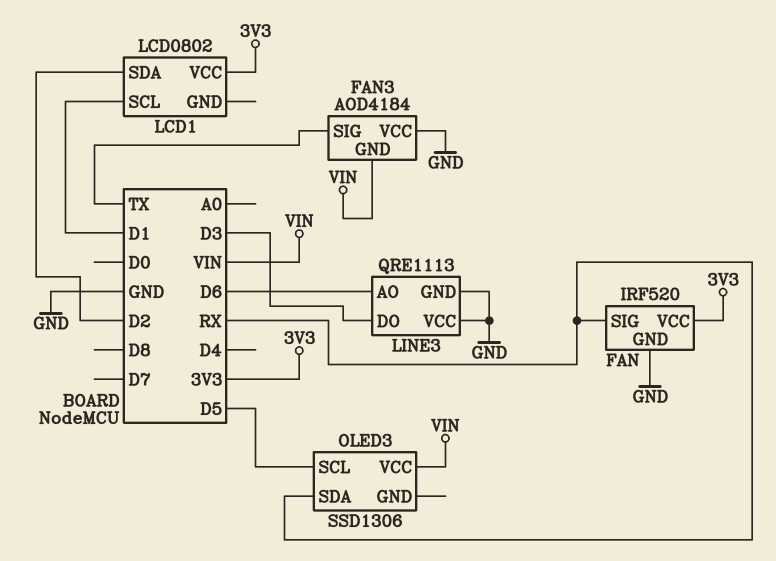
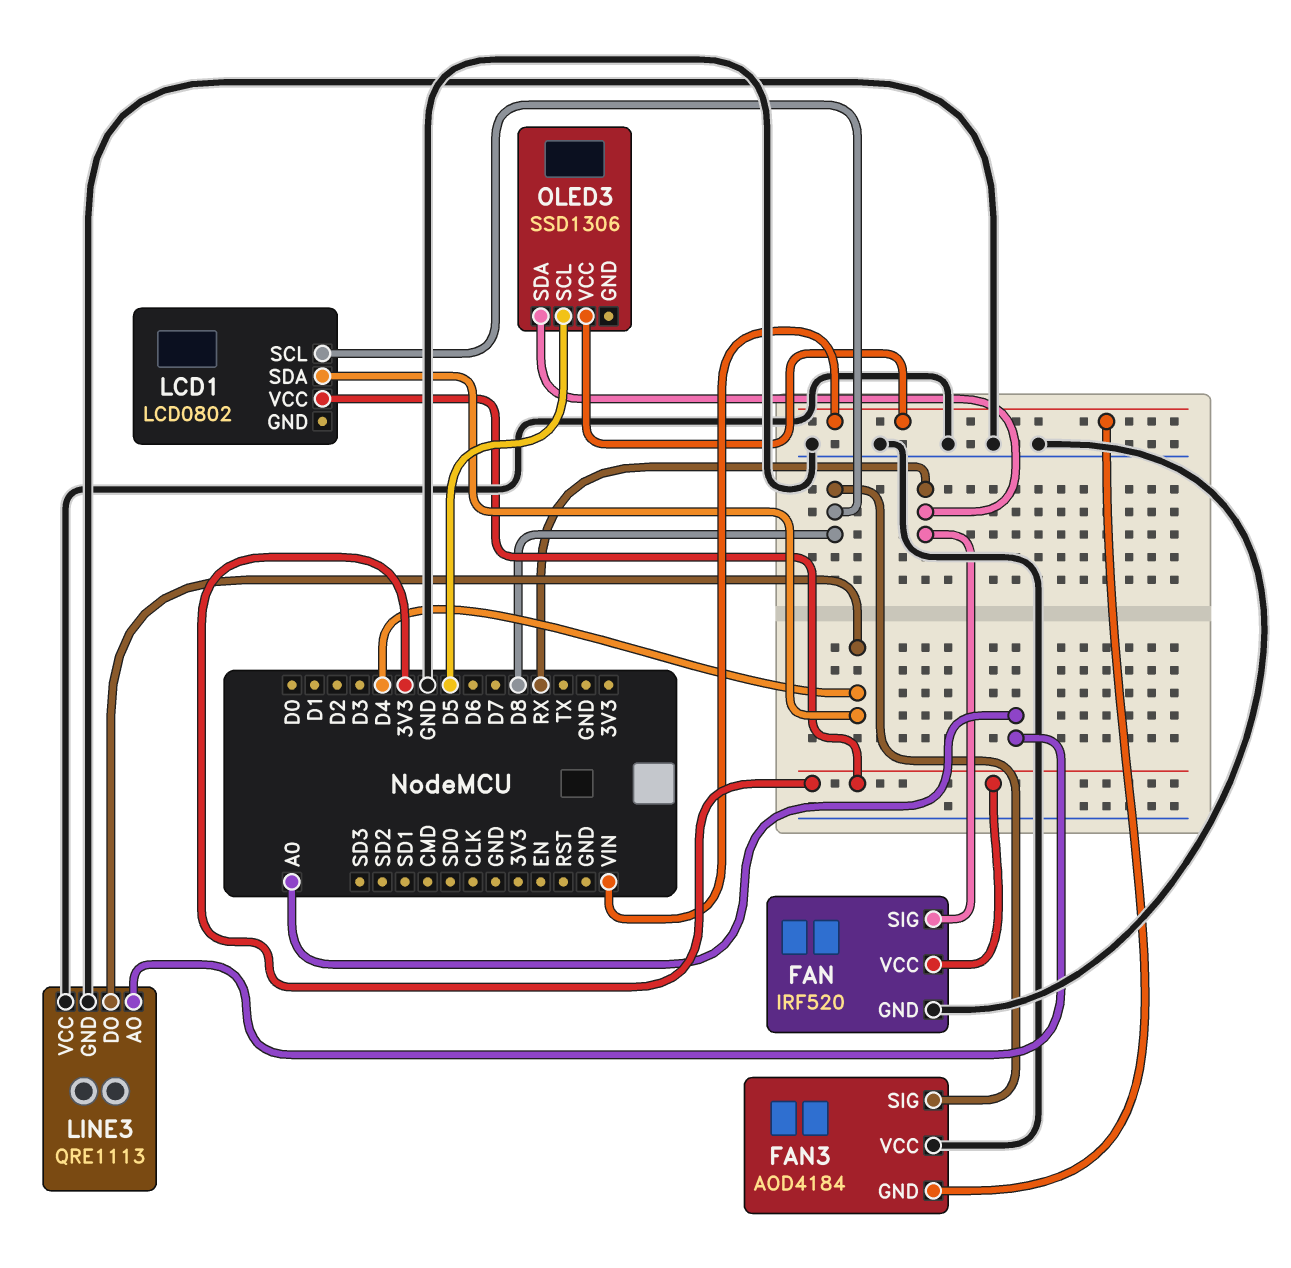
FAN3 pin SIG: TX -> D8
LCD1 pin SCL: D1 -> D8
LCD1 pin SDA: D2 -> D4
LINE3 pin AO: D6 -> A0
LINE3 pin DO: D3 -> D4

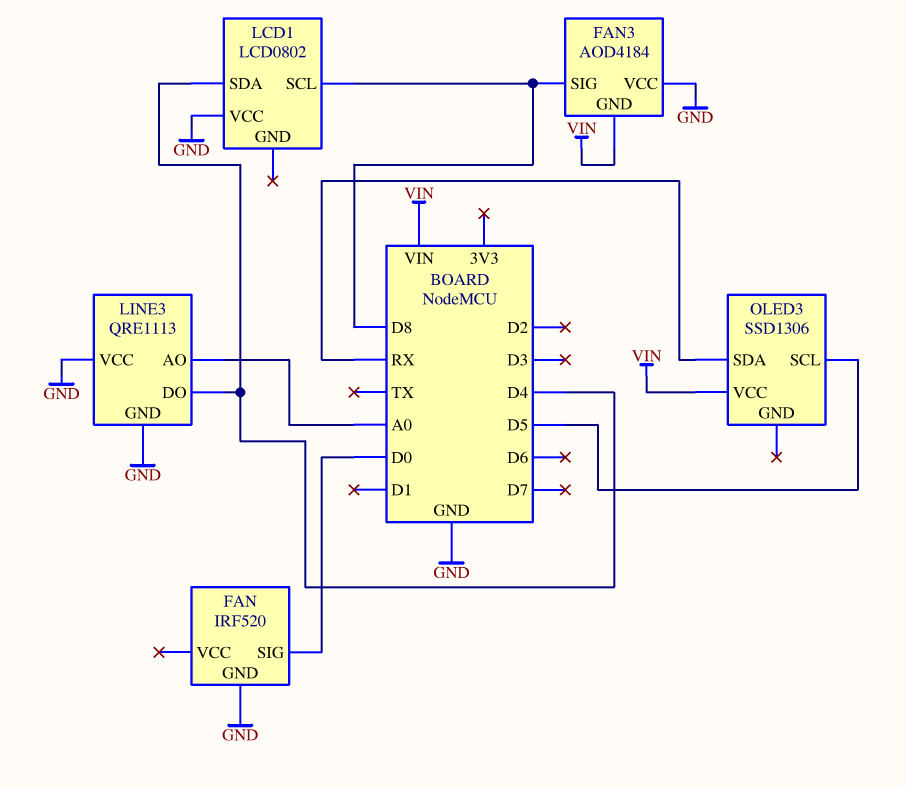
FAN pin SIG: RX -> D0
FAN pin VCC: 3V3 -> none
LCD1 pin VCC: 3V3 -> GND

